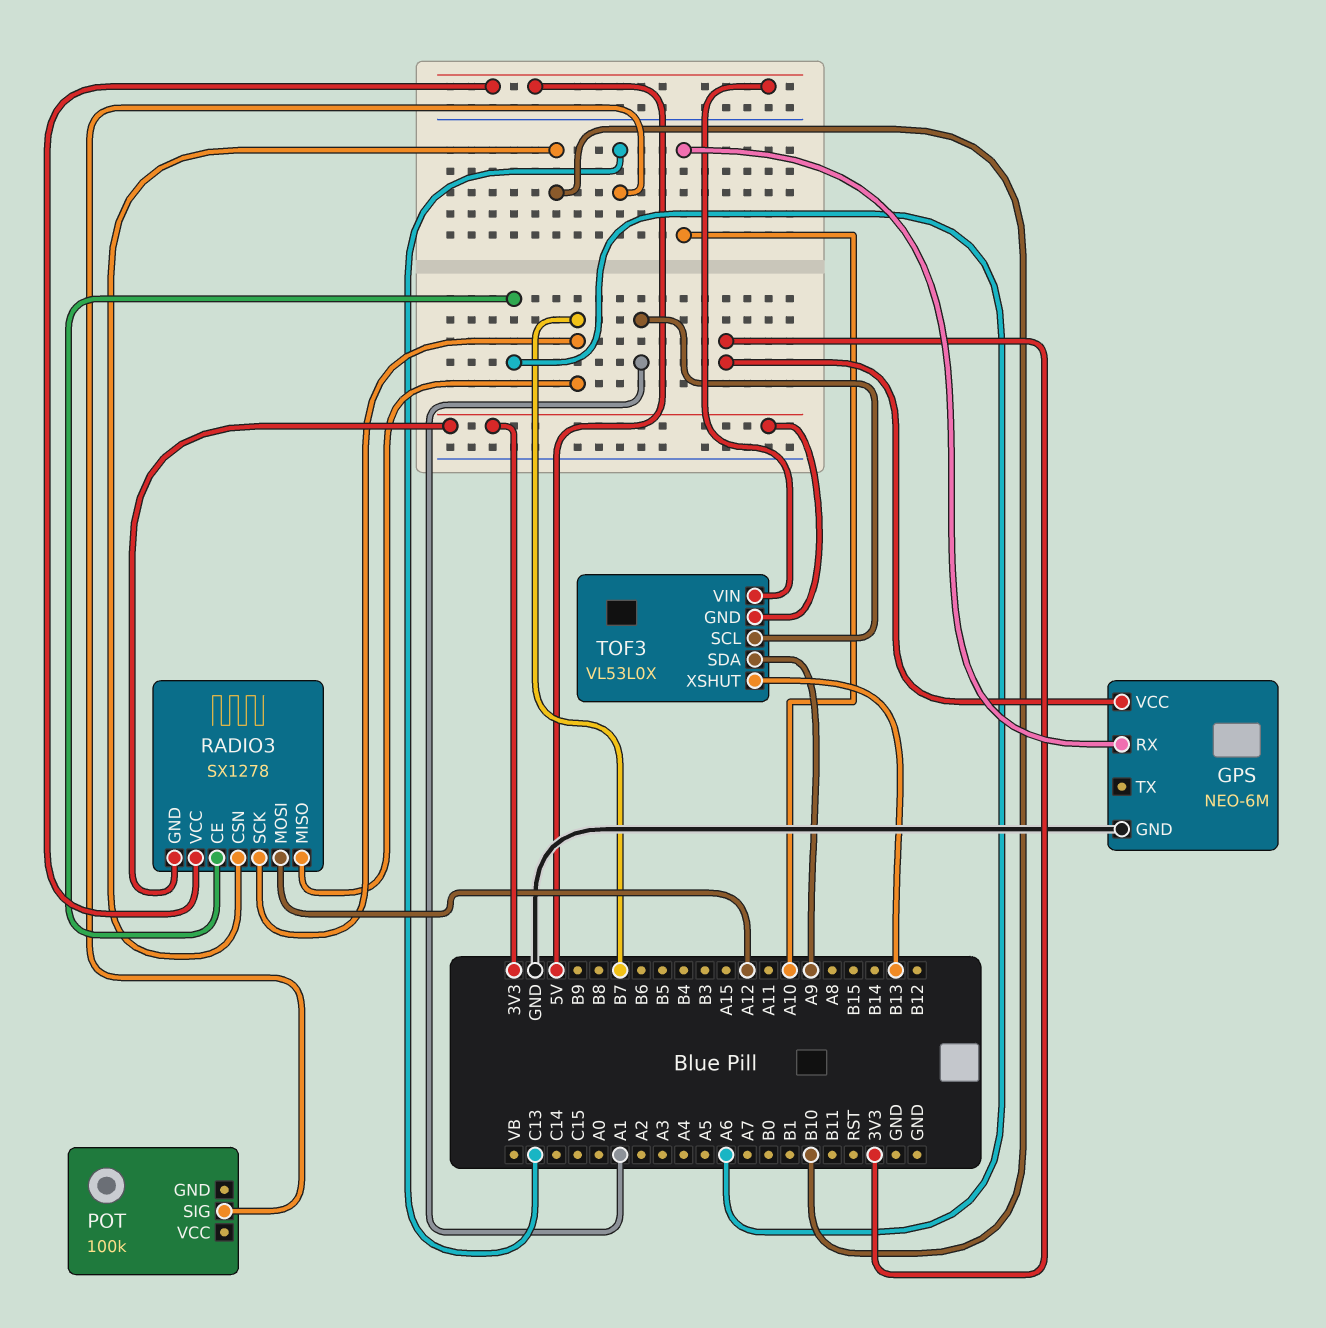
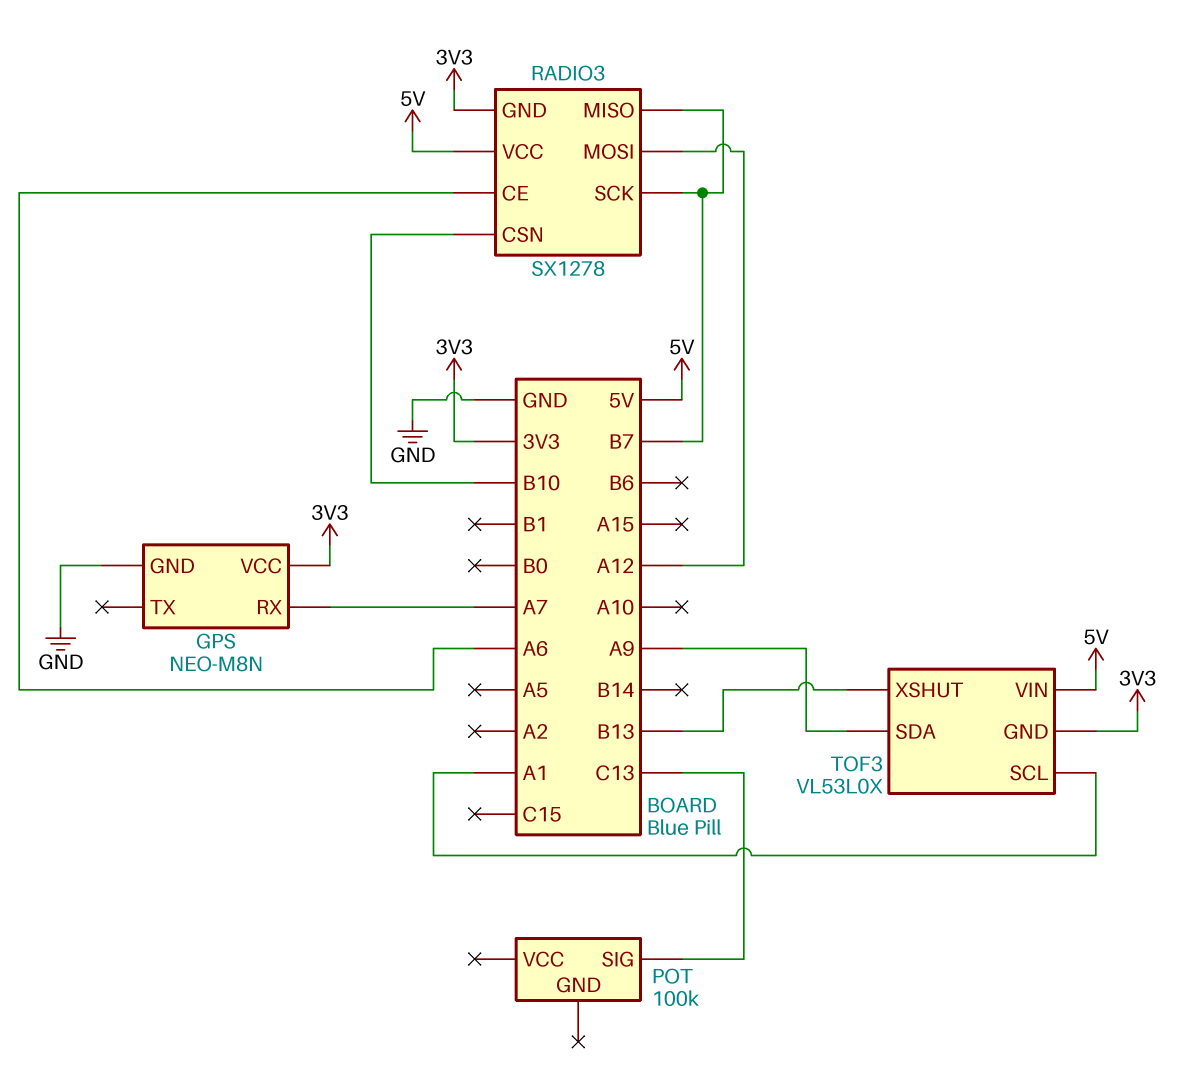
GPS: NEO-6M -> NEO-M8N
GPS pin RX: A10 -> A7

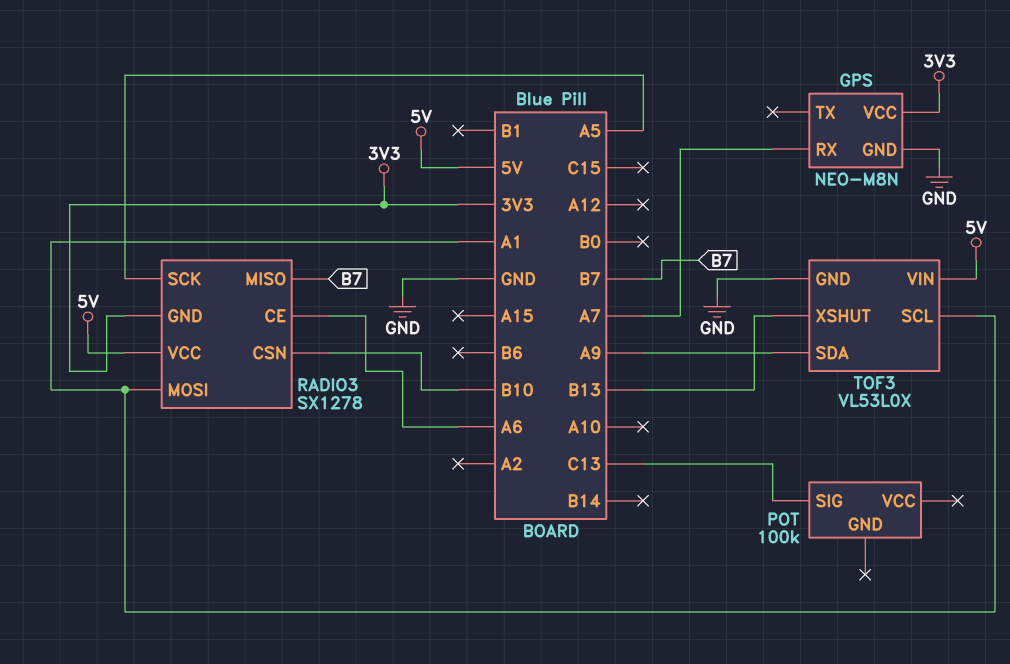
RADIO3 pin MOSI: A12 -> A1
RADIO3 pin SCK: B7 -> A5
TOF3 pin GND: 3V3 -> GND

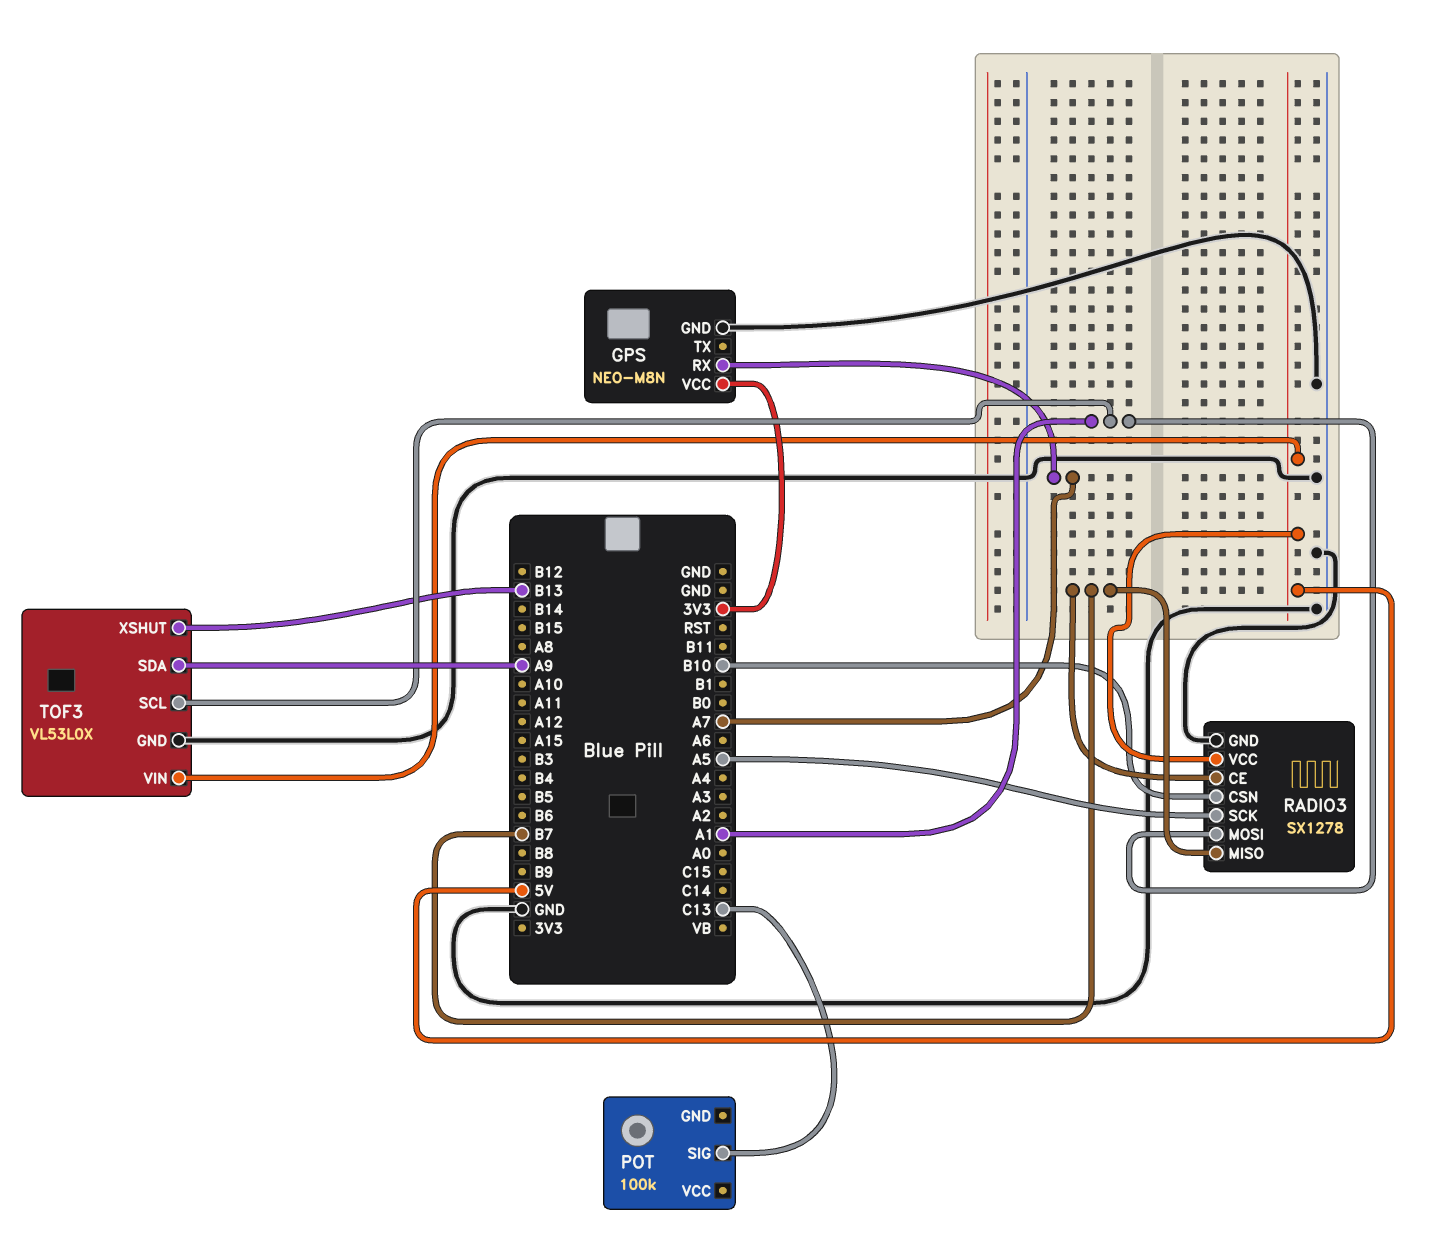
RADIO3 pin CE: A6 -> B7
RADIO3 pin GND: 3V3 -> GND

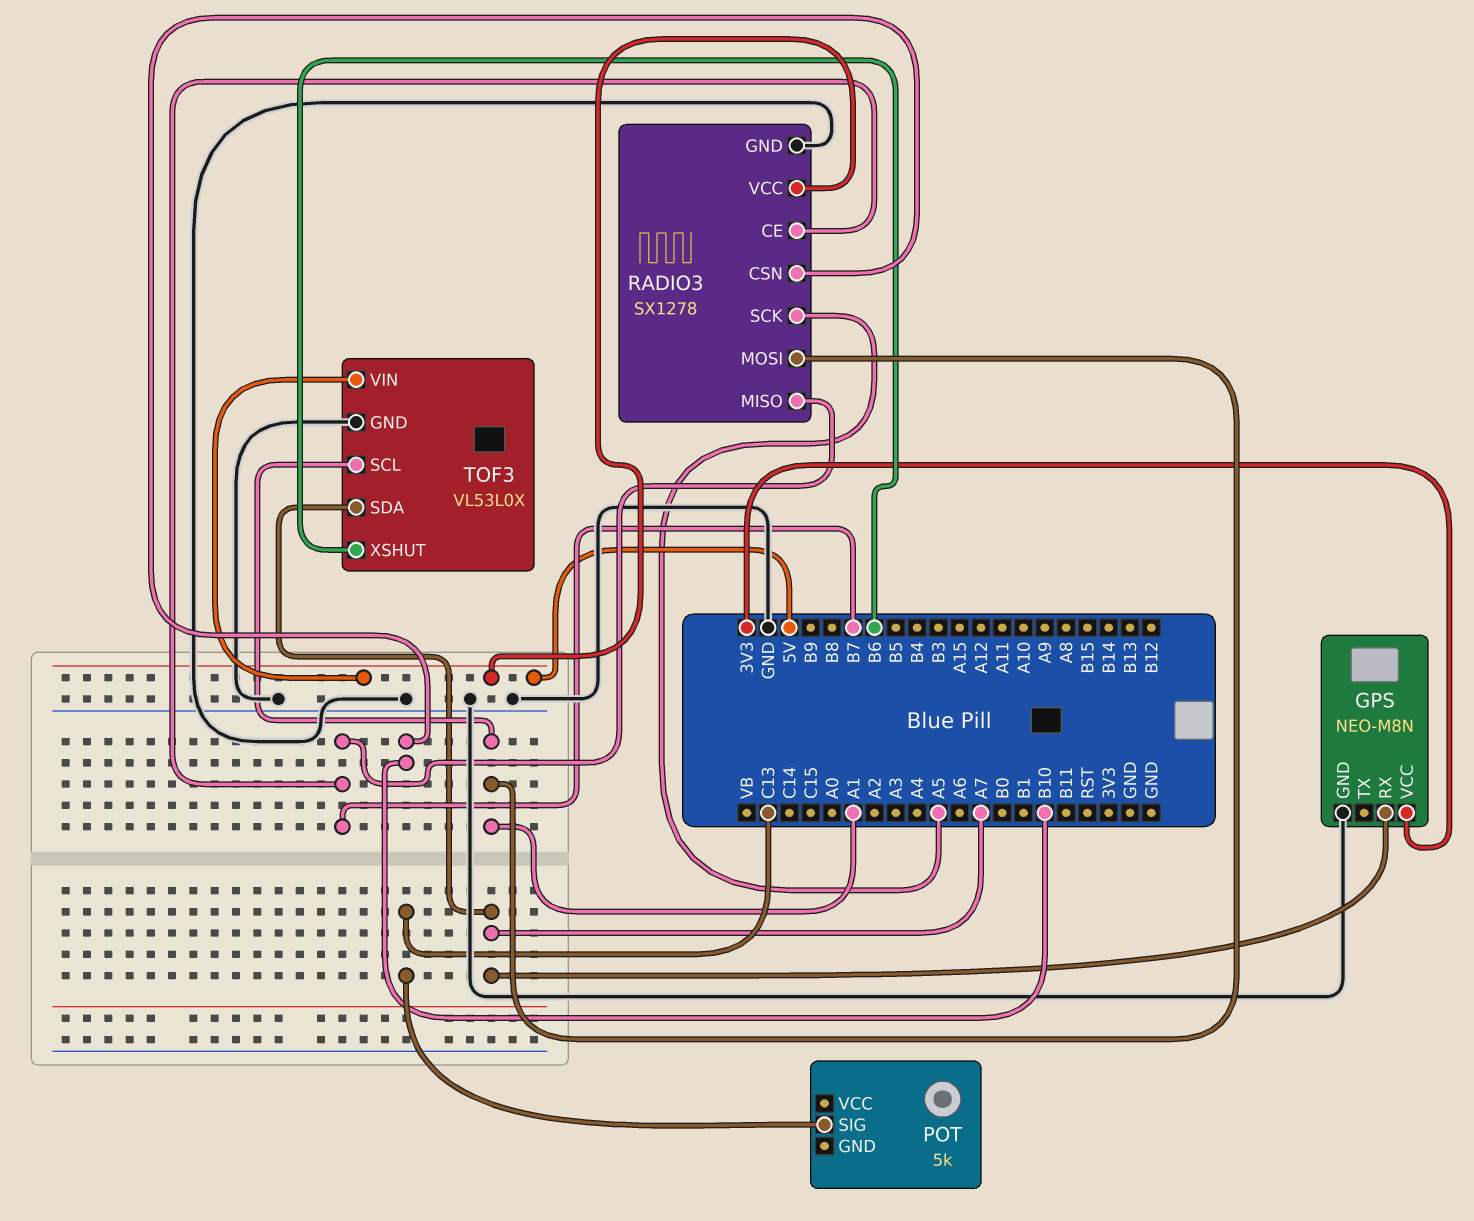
POT: 100k -> 5k
TOF3 pin SDA: A9 -> A7
TOF3 pin XSHUT: B13 -> B6

